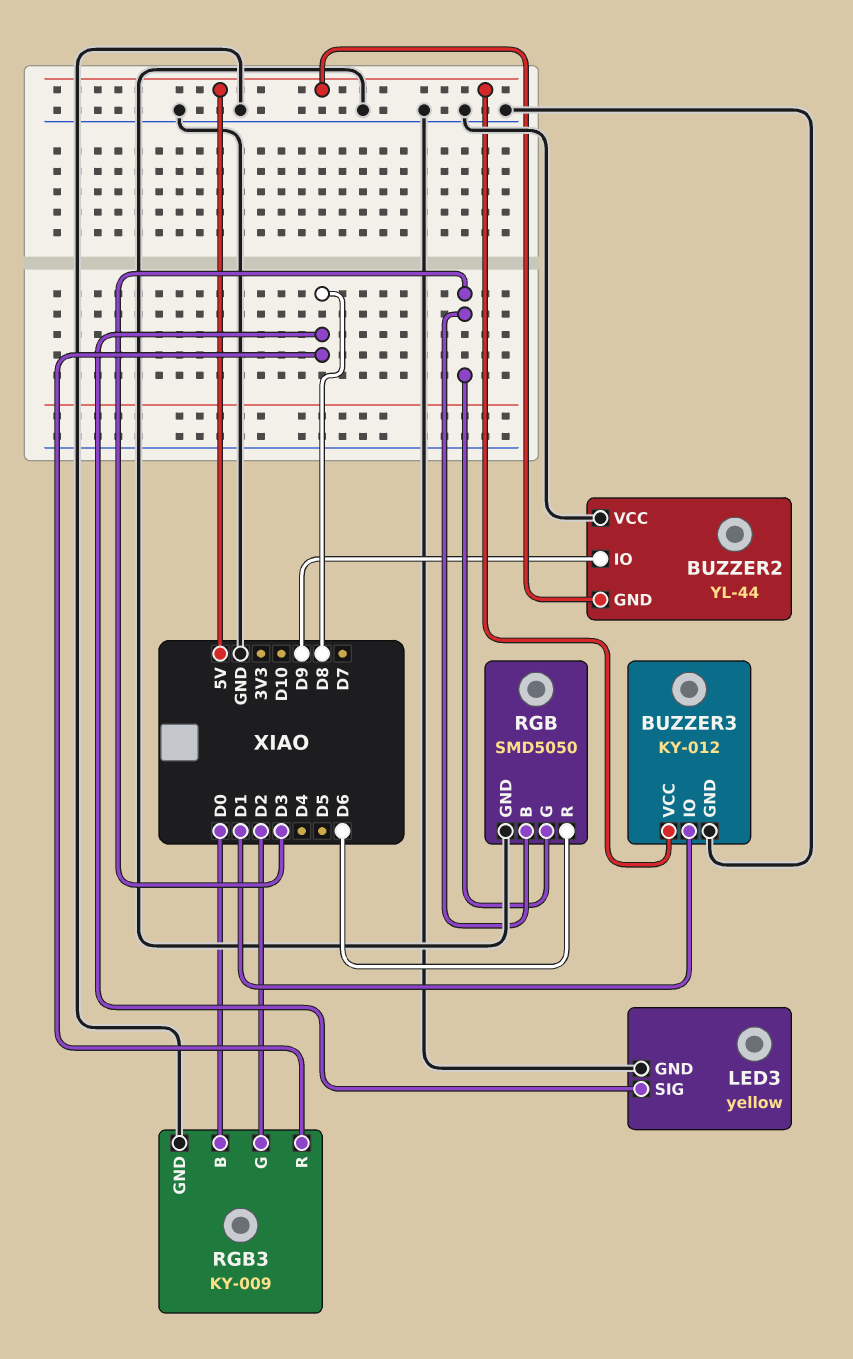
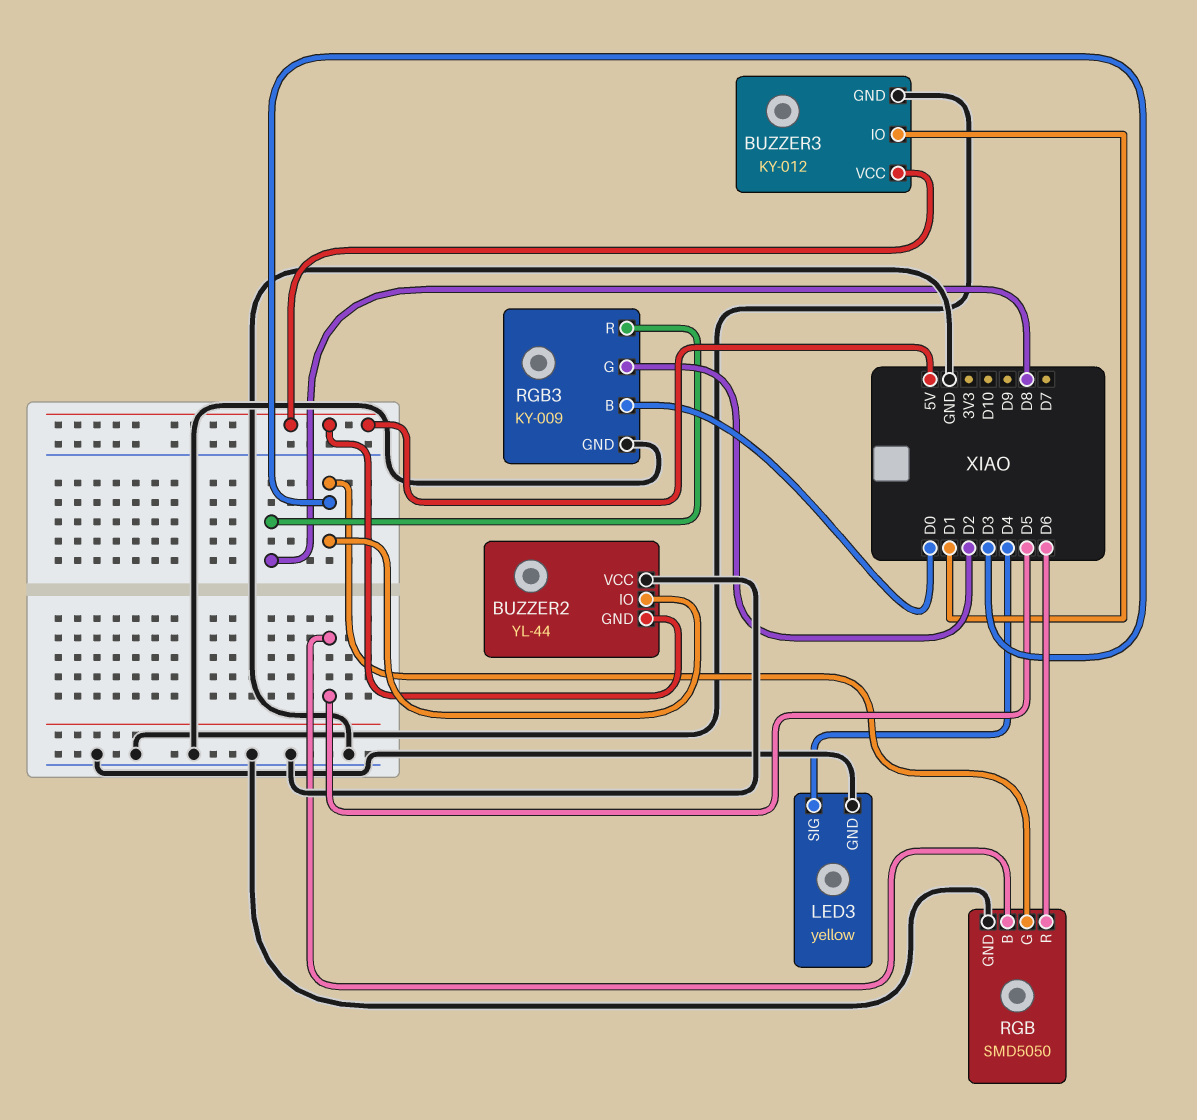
BUZZER2 pin IO: D9 -> D3
LED3 pin SIG: D8 -> D4
RGB pin B: D3 -> D5

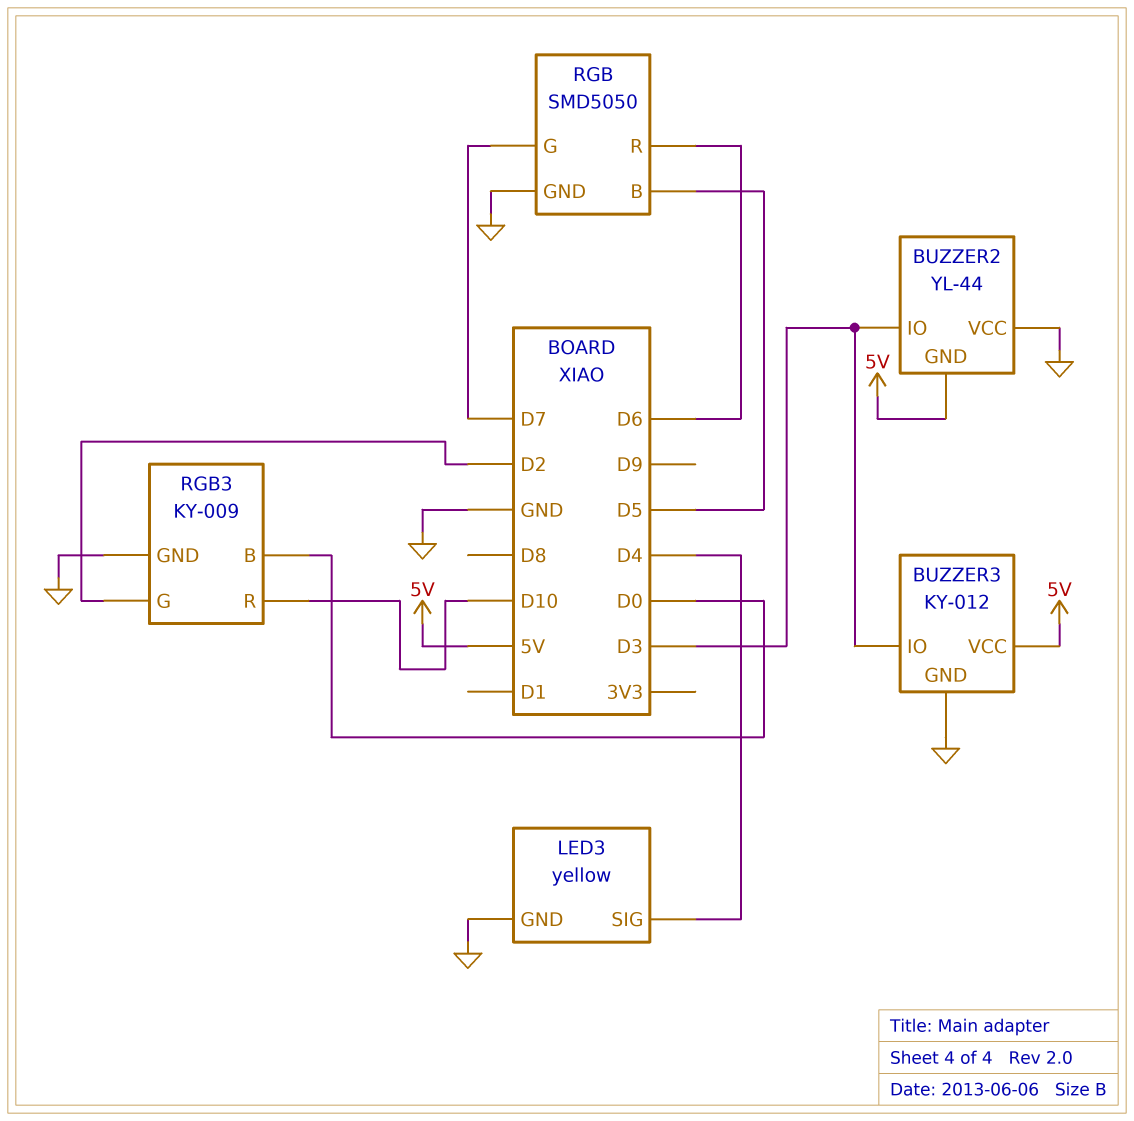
BUZZER3 pin IO: D1 -> D3
RGB pin G: D3 -> D7
RGB3 pin R: D8 -> D10

